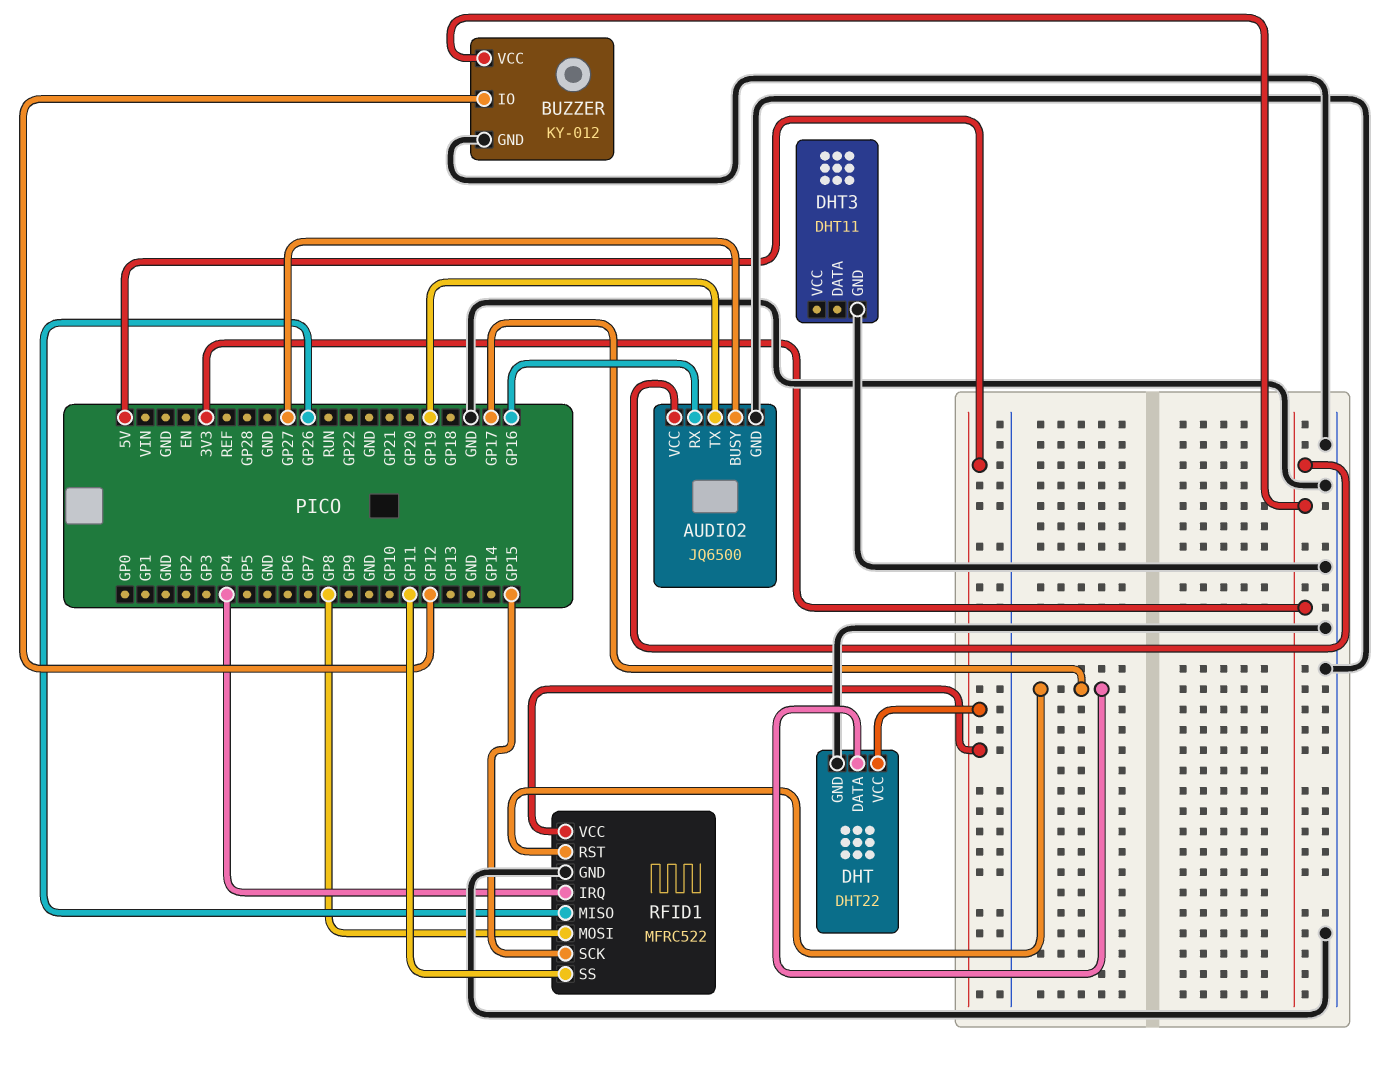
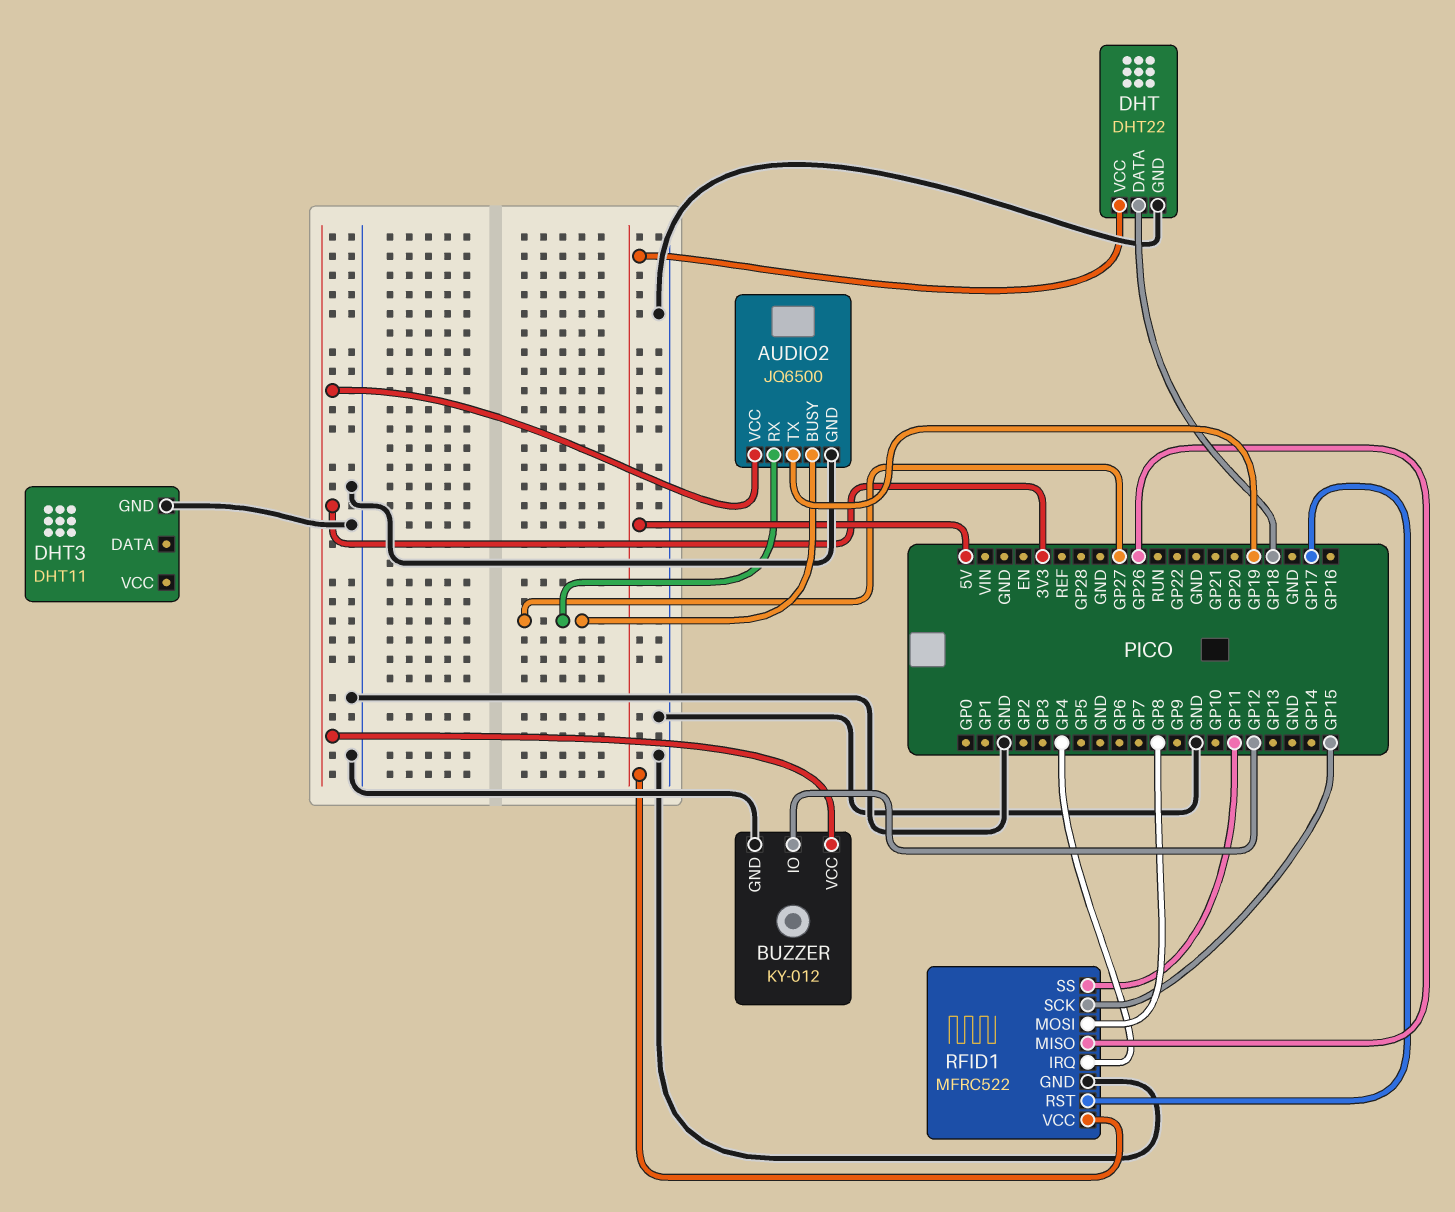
AUDIO2 pin RX: GP16 -> GP27
DHT pin DATA: GP17 -> GP18

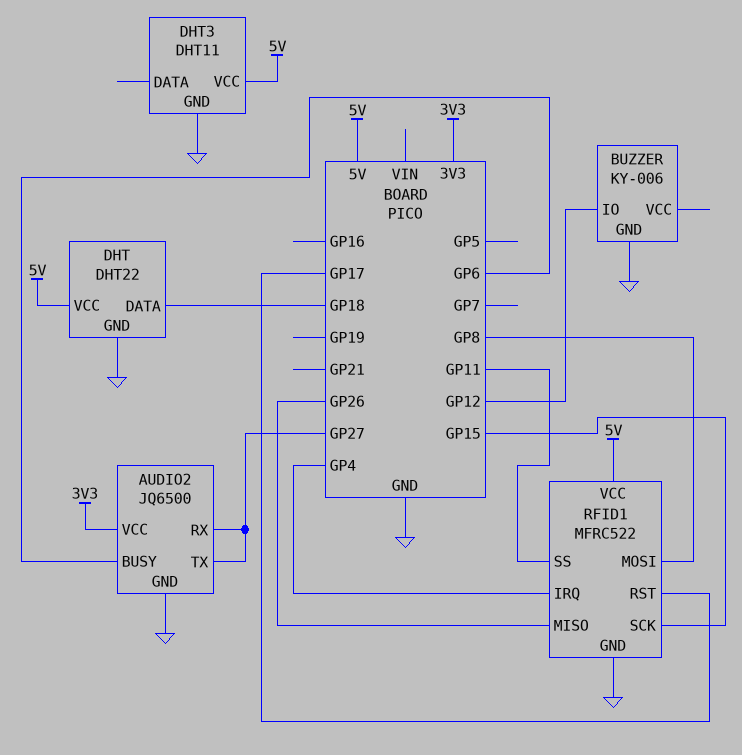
AUDIO2 pin BUSY: GP27 -> GP6
AUDIO2 pin TX: GP19 -> GP27
BUZZER: KY-012 -> KY-006
BUZZER pin VCC: 3V3 -> none
DHT3 pin VCC: none -> 5V

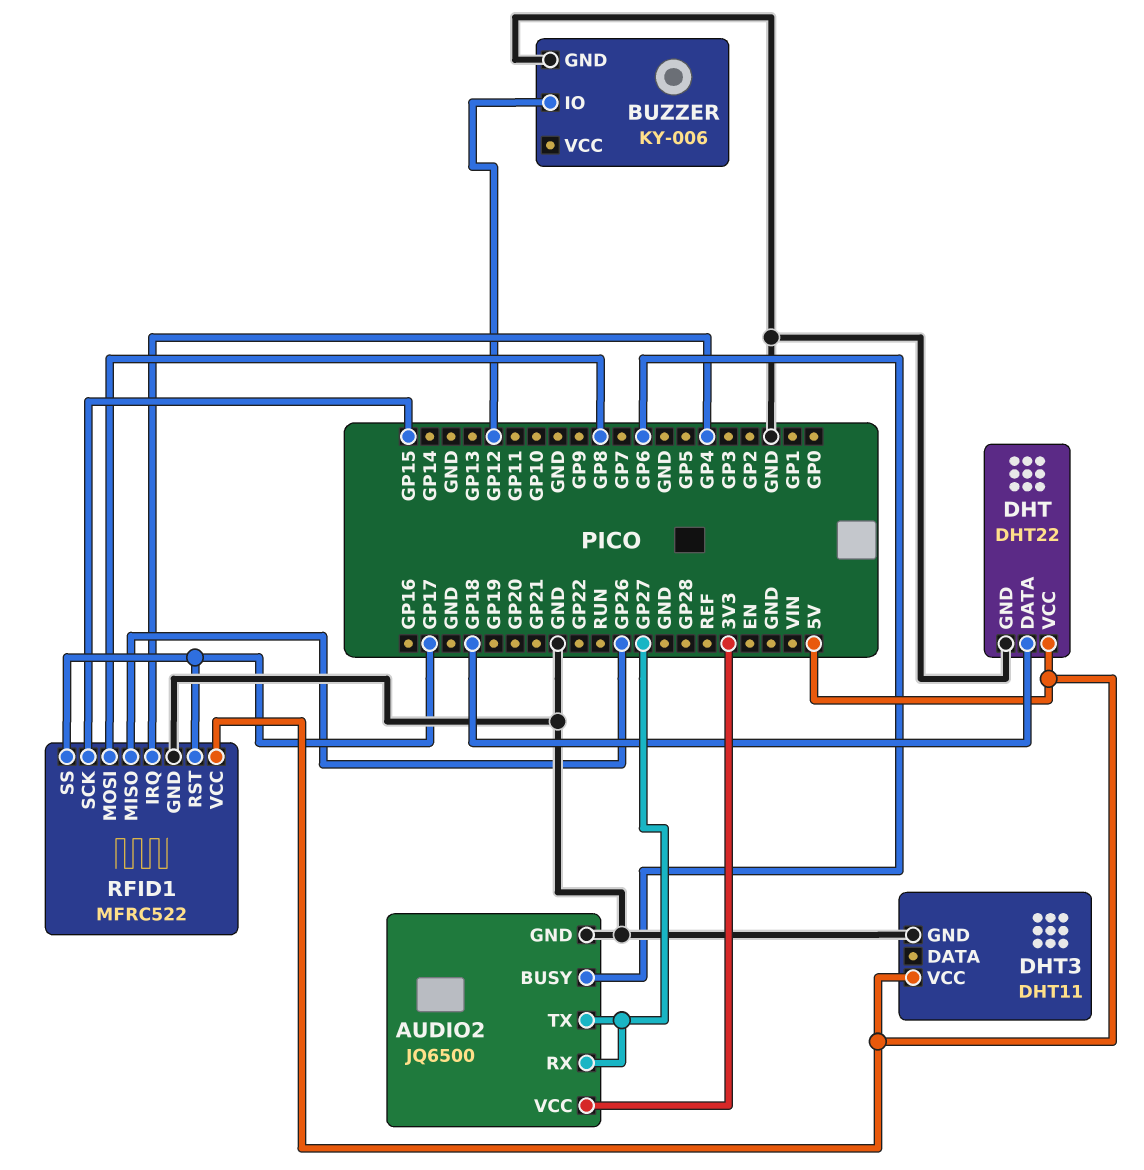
RFID1 pin SS: GP11 -> GP17

